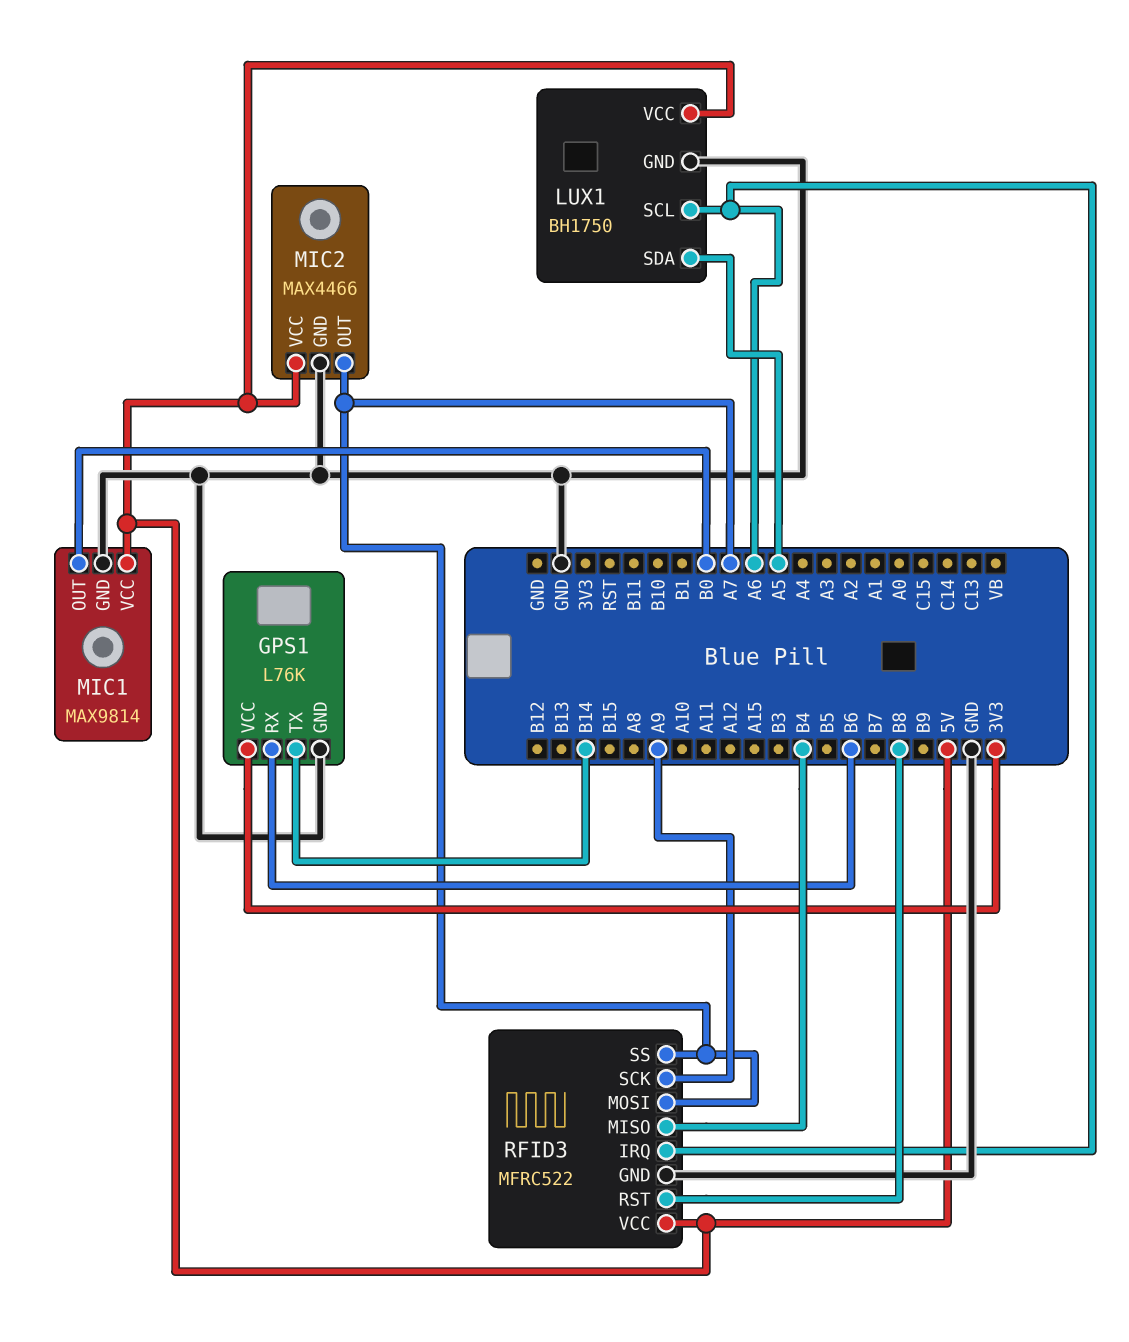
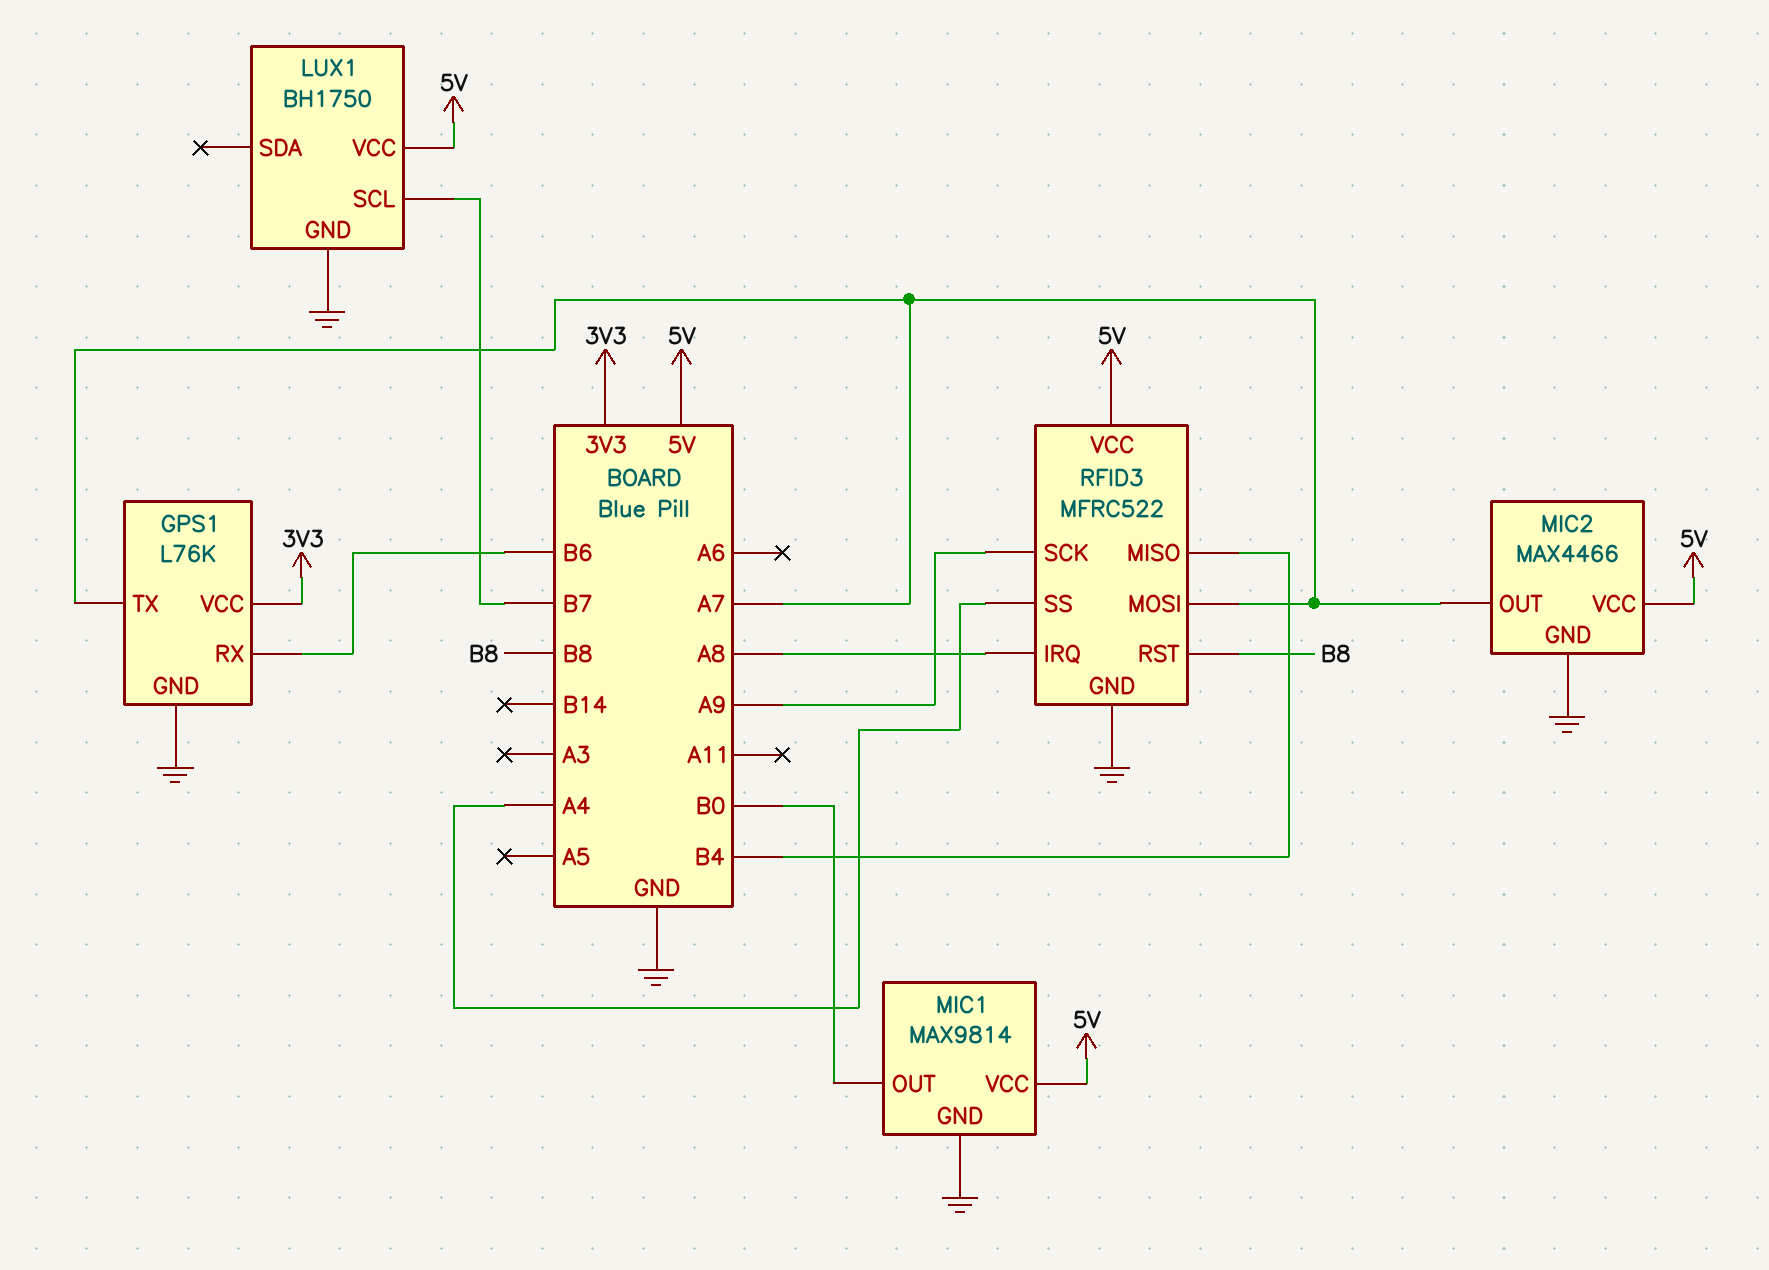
GPS1 pin TX: B14 -> A7
LUX1 pin SCL: A6 -> B7
LUX1 pin SDA: A5 -> none
RFID3 pin IRQ: A6 -> A8
RFID3 pin SS: A7 -> A4

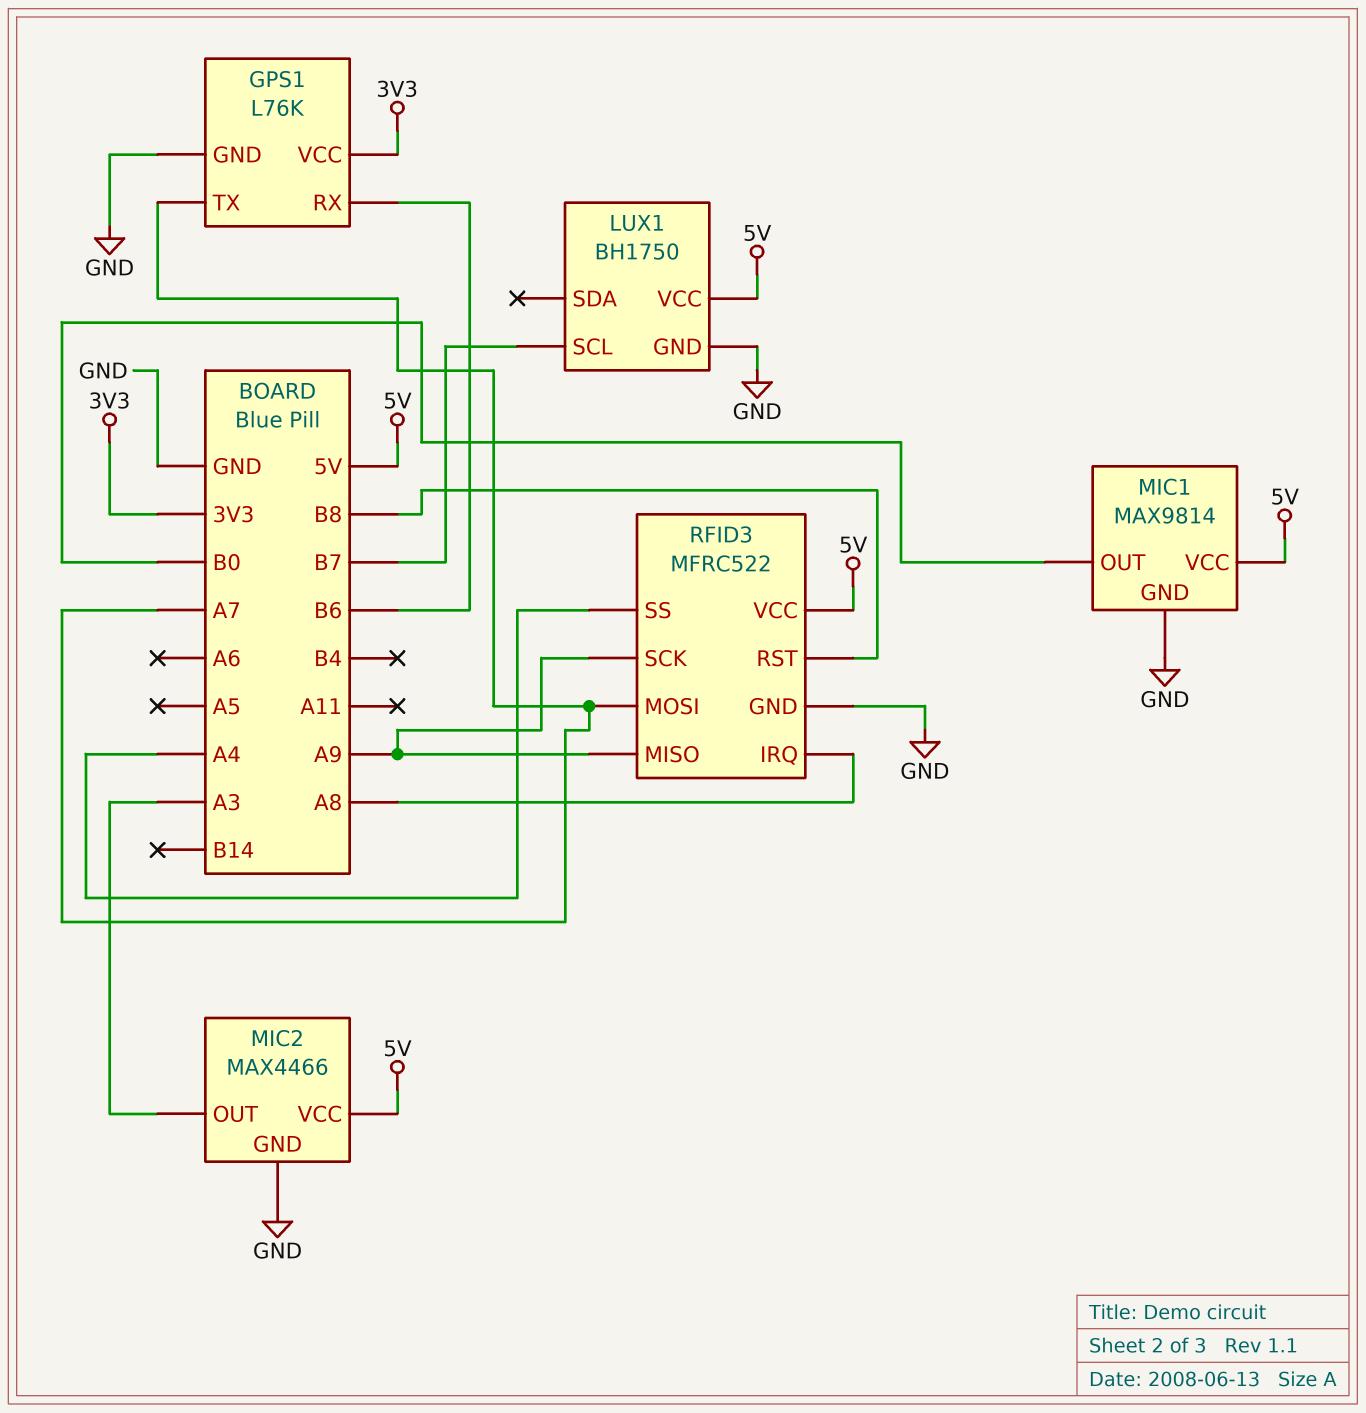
MIC2 pin OUT: A7 -> A3
RFID3 pin MISO: B4 -> A9

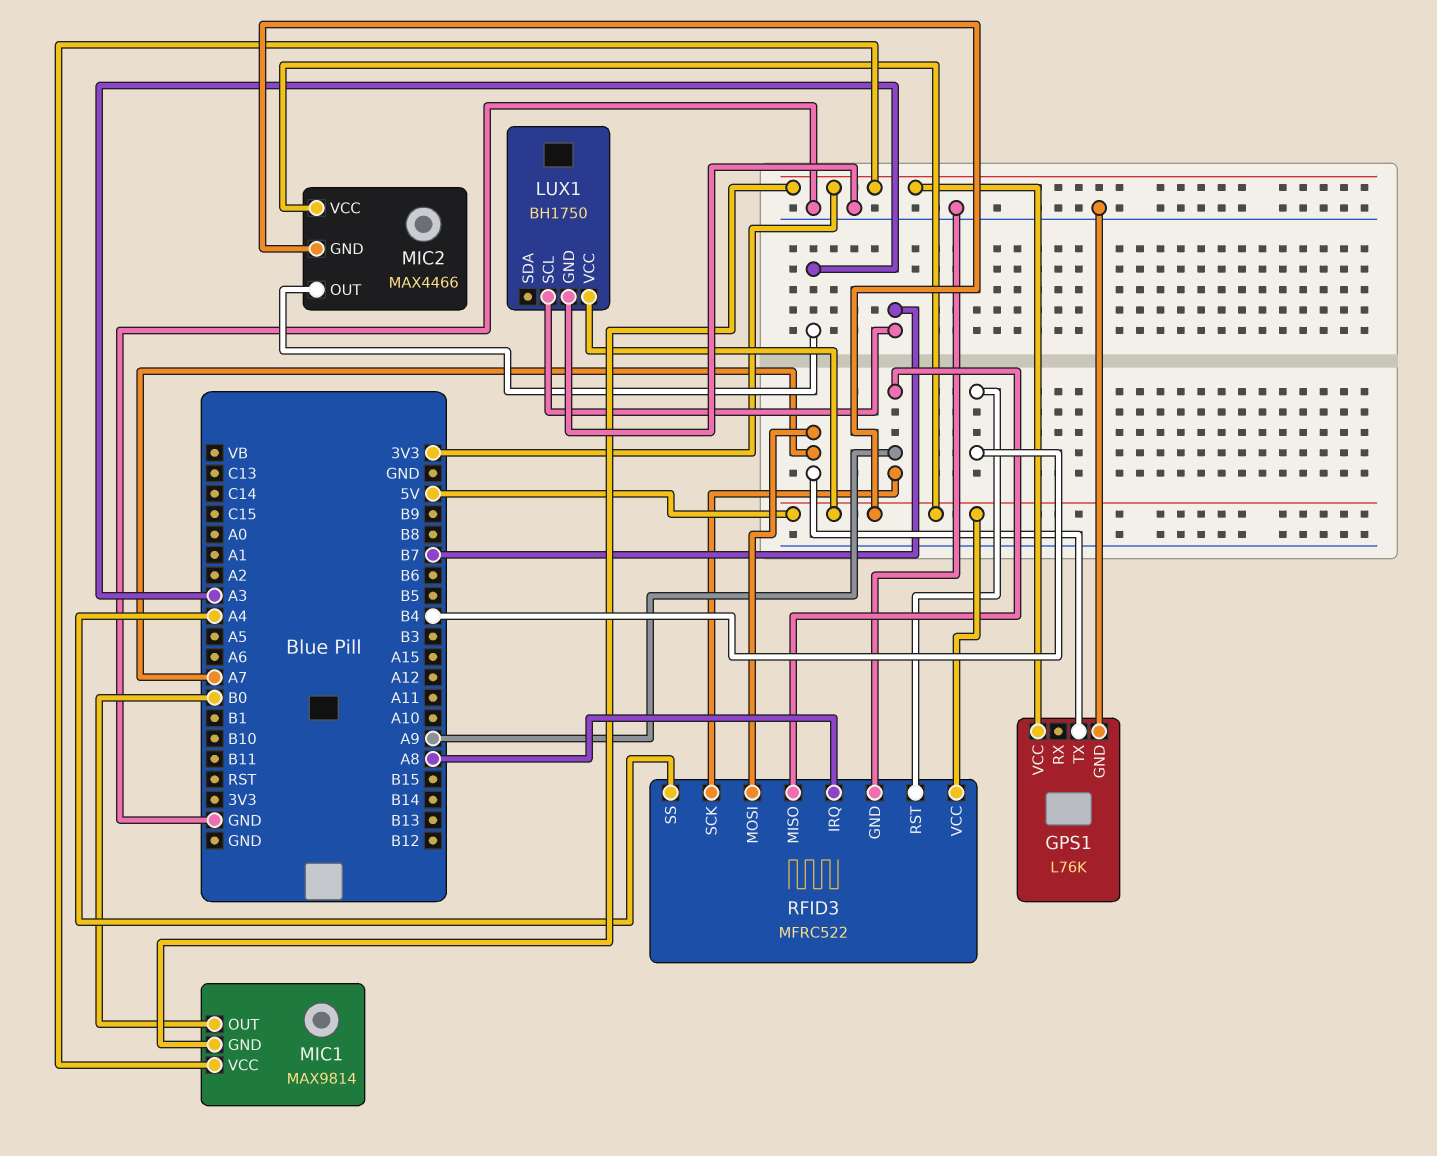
GPS1 pin RX: B6 -> none
MIC1 pin GND: GND -> 3V3
MIC1 pin VCC: 5V -> 3V3
MIC2 pin GND: GND -> 5V
RFID3 pin RST: B8 -> B4

